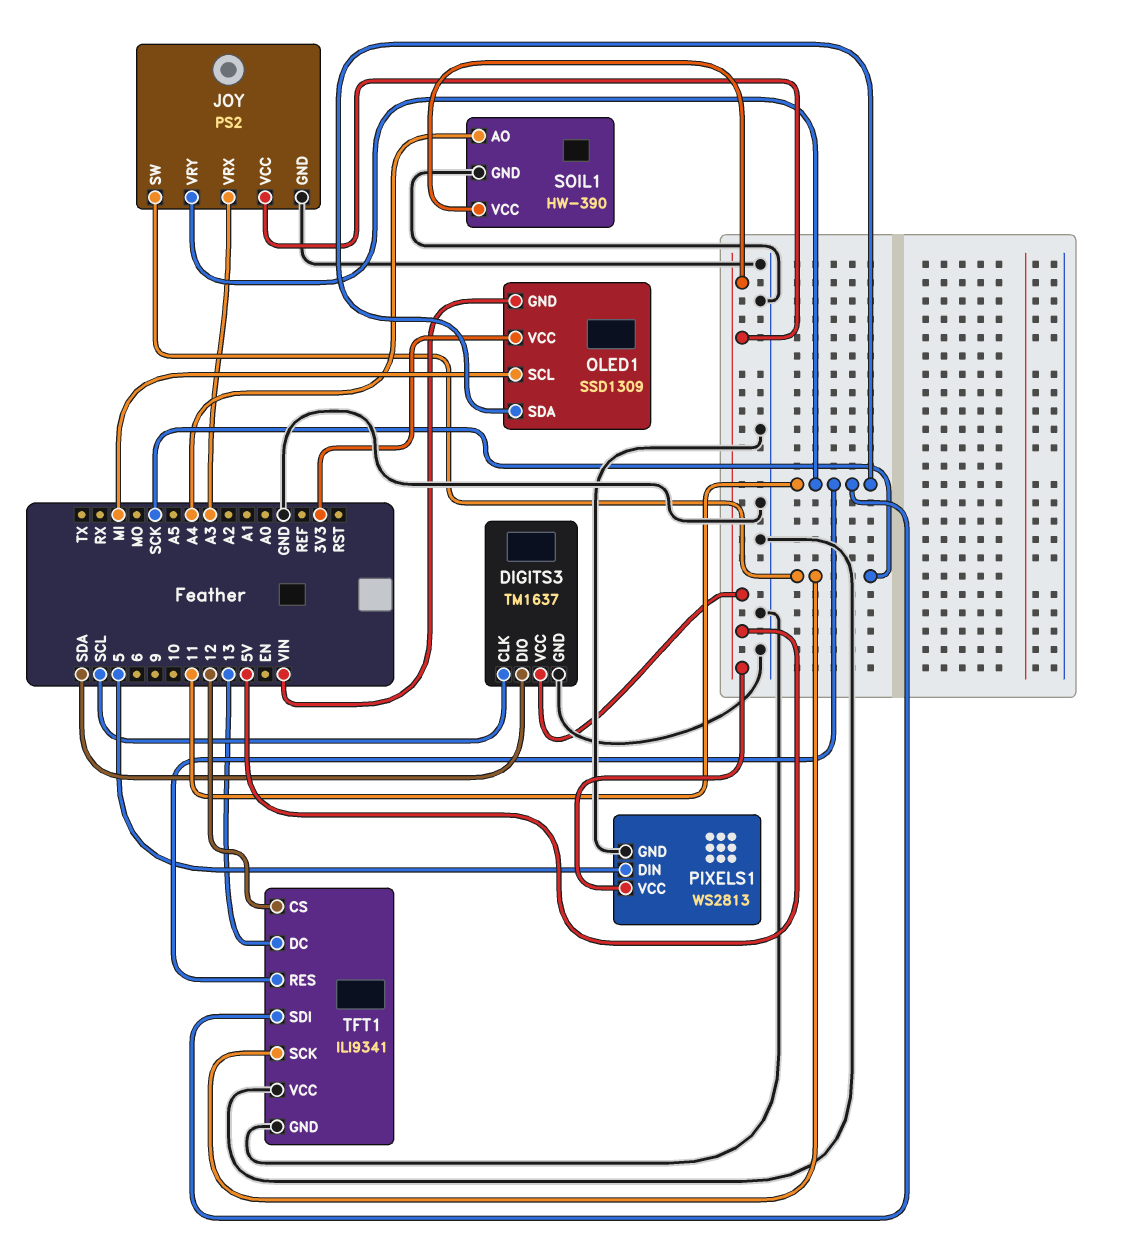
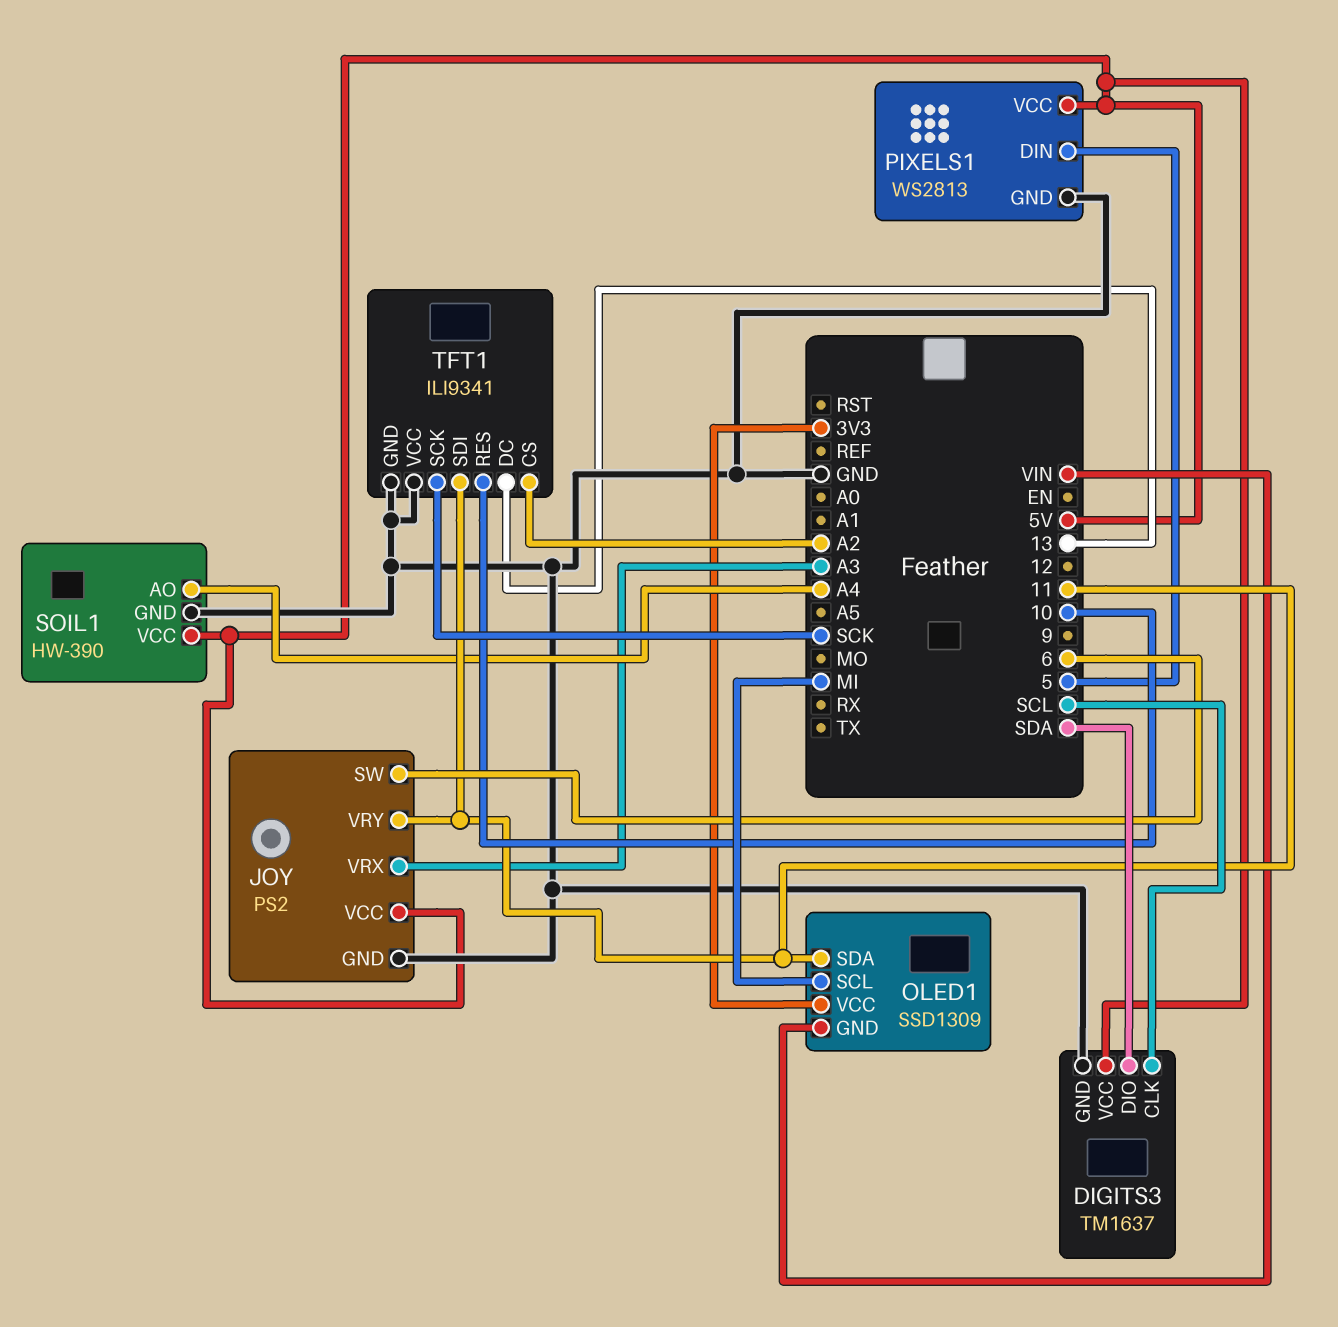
JOY pin SW: SCK -> 6
TFT1 pin CS: 12 -> A2
TFT1 pin RES: 11 -> 10

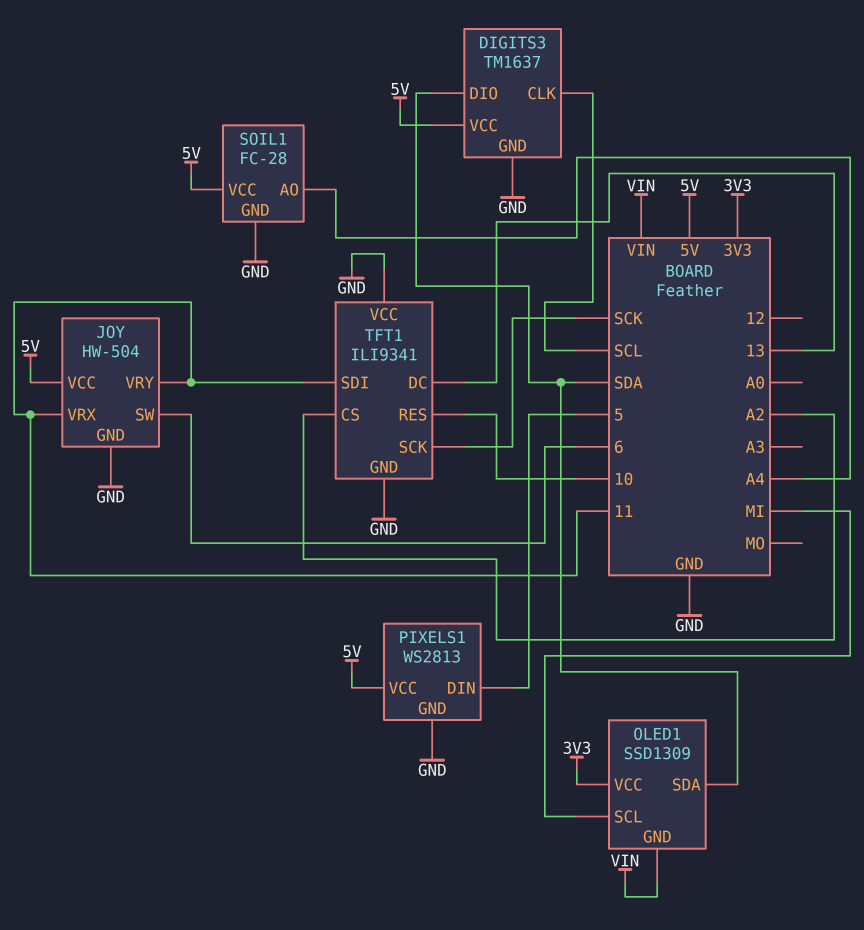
JOY: PS2 -> HW-504
JOY pin VRX: A3 -> 11
OLED1 pin SDA: 11 -> SDA
SOIL1: HW-390 -> FC-28

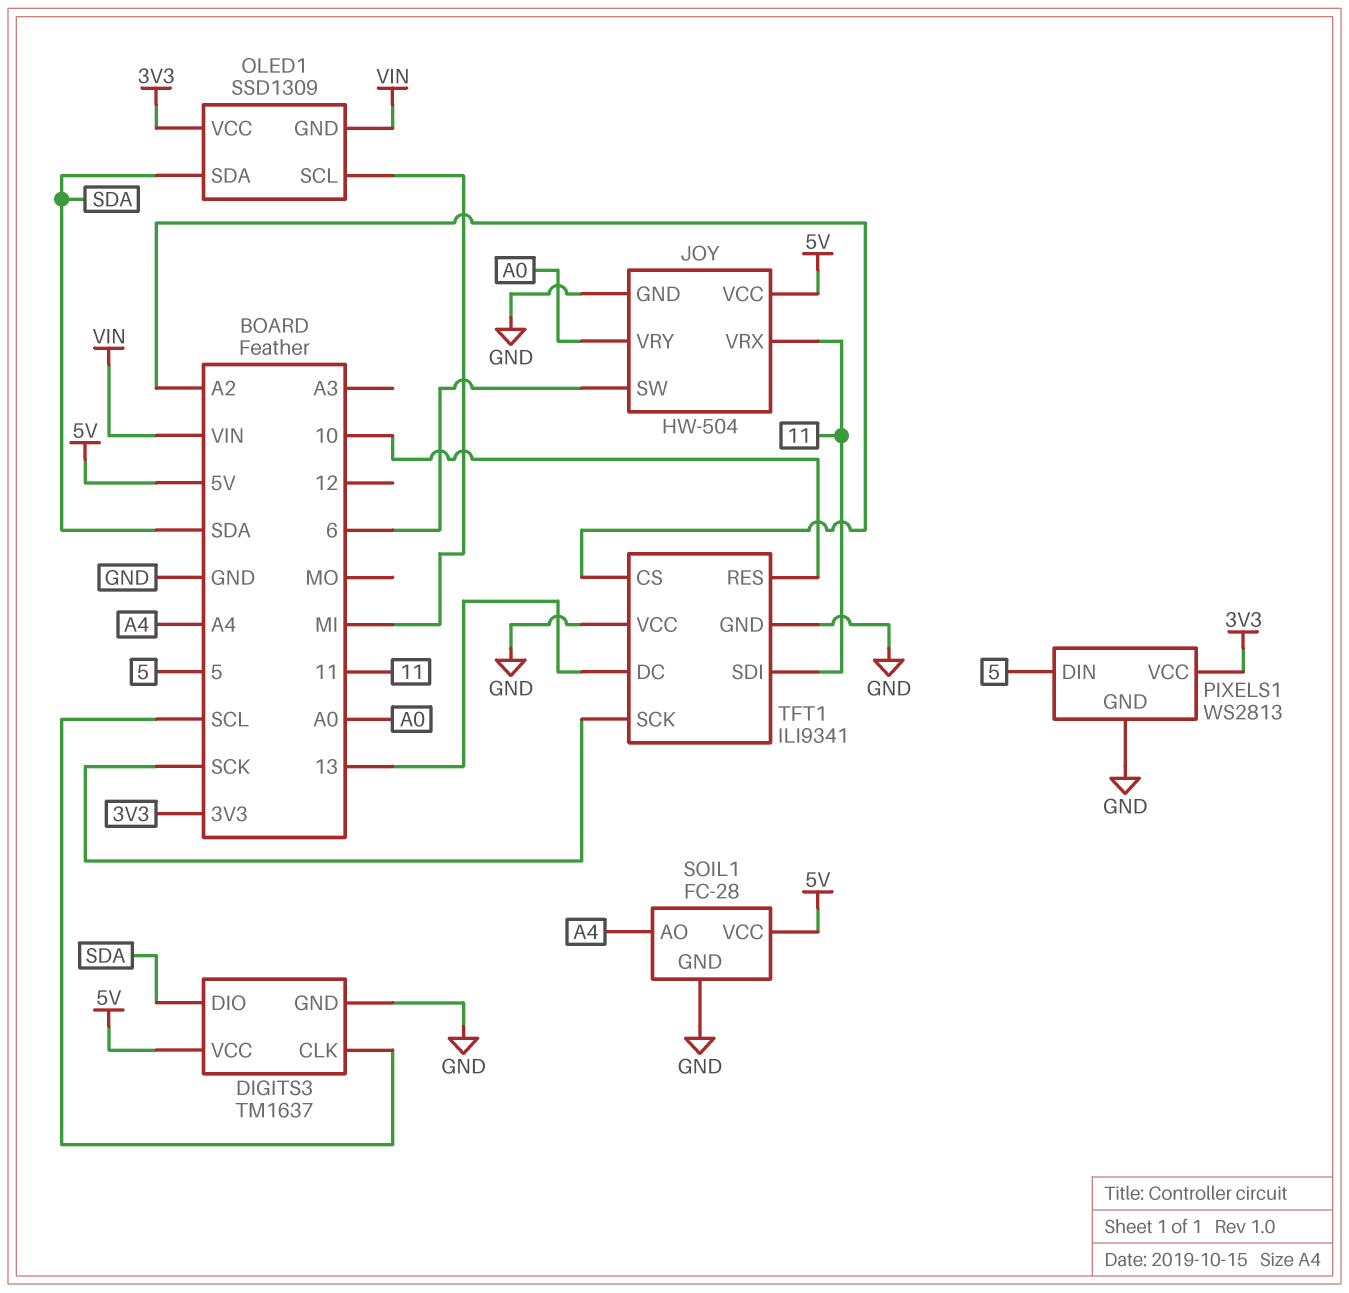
JOY pin VRY: 11 -> A0
PIXELS1 pin VCC: 5V -> 3V3

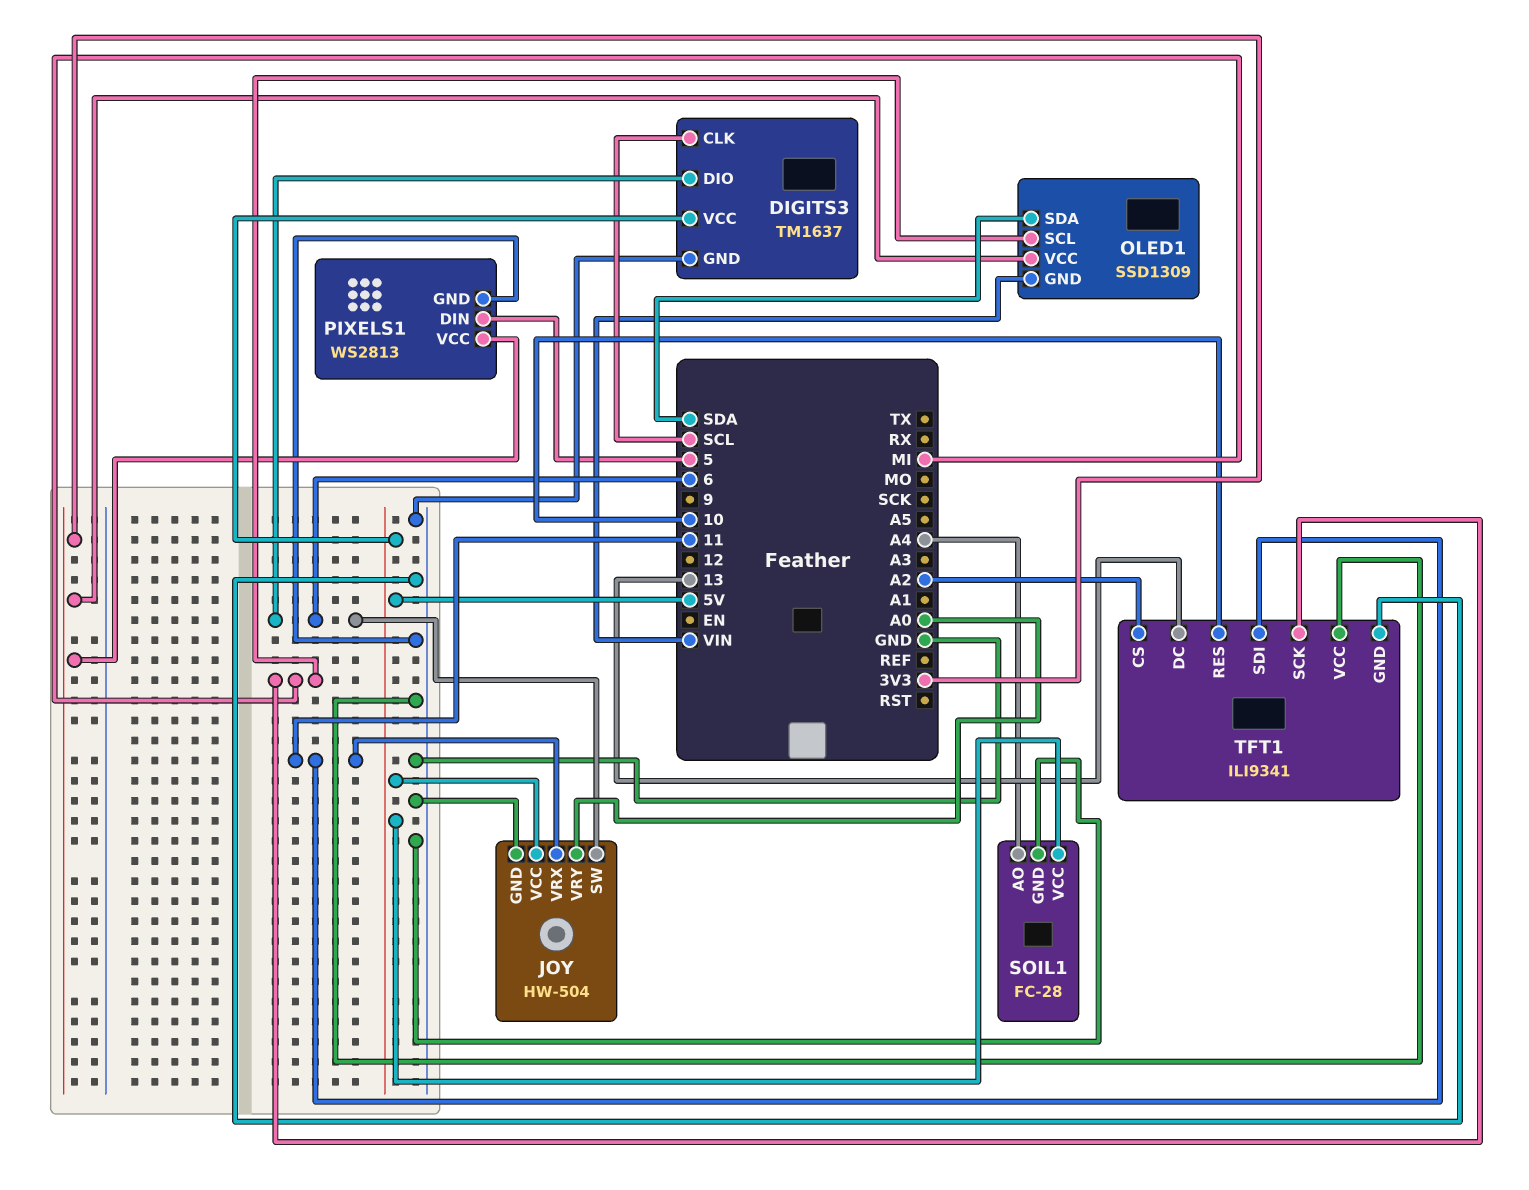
DIGITS3 pin DIO: SDA -> 6
TFT1 pin SCK: SCK -> MI

